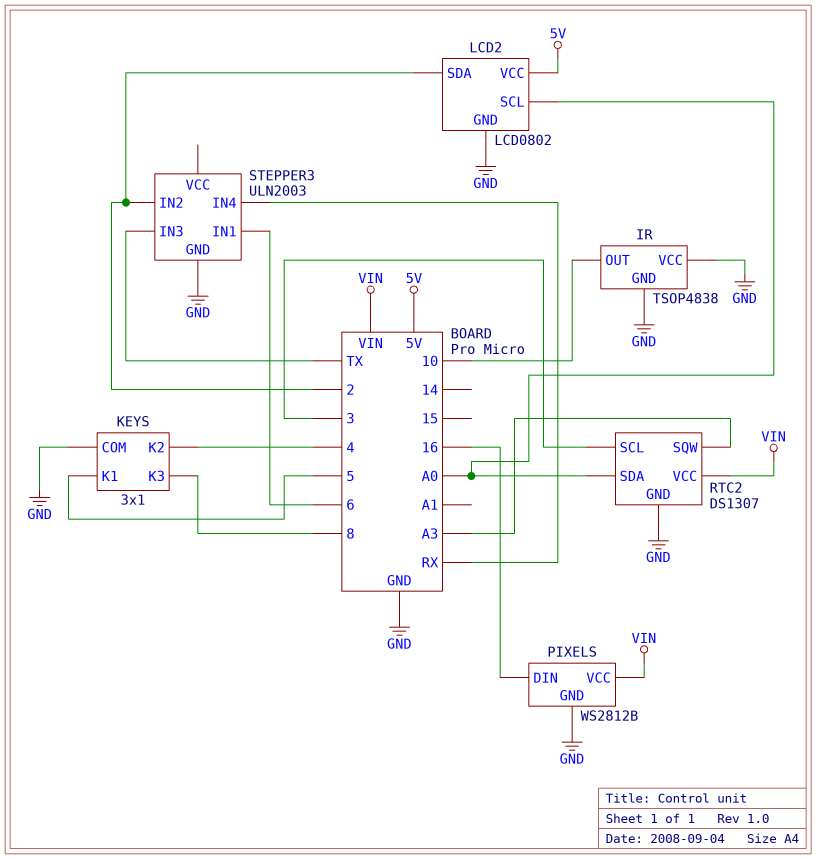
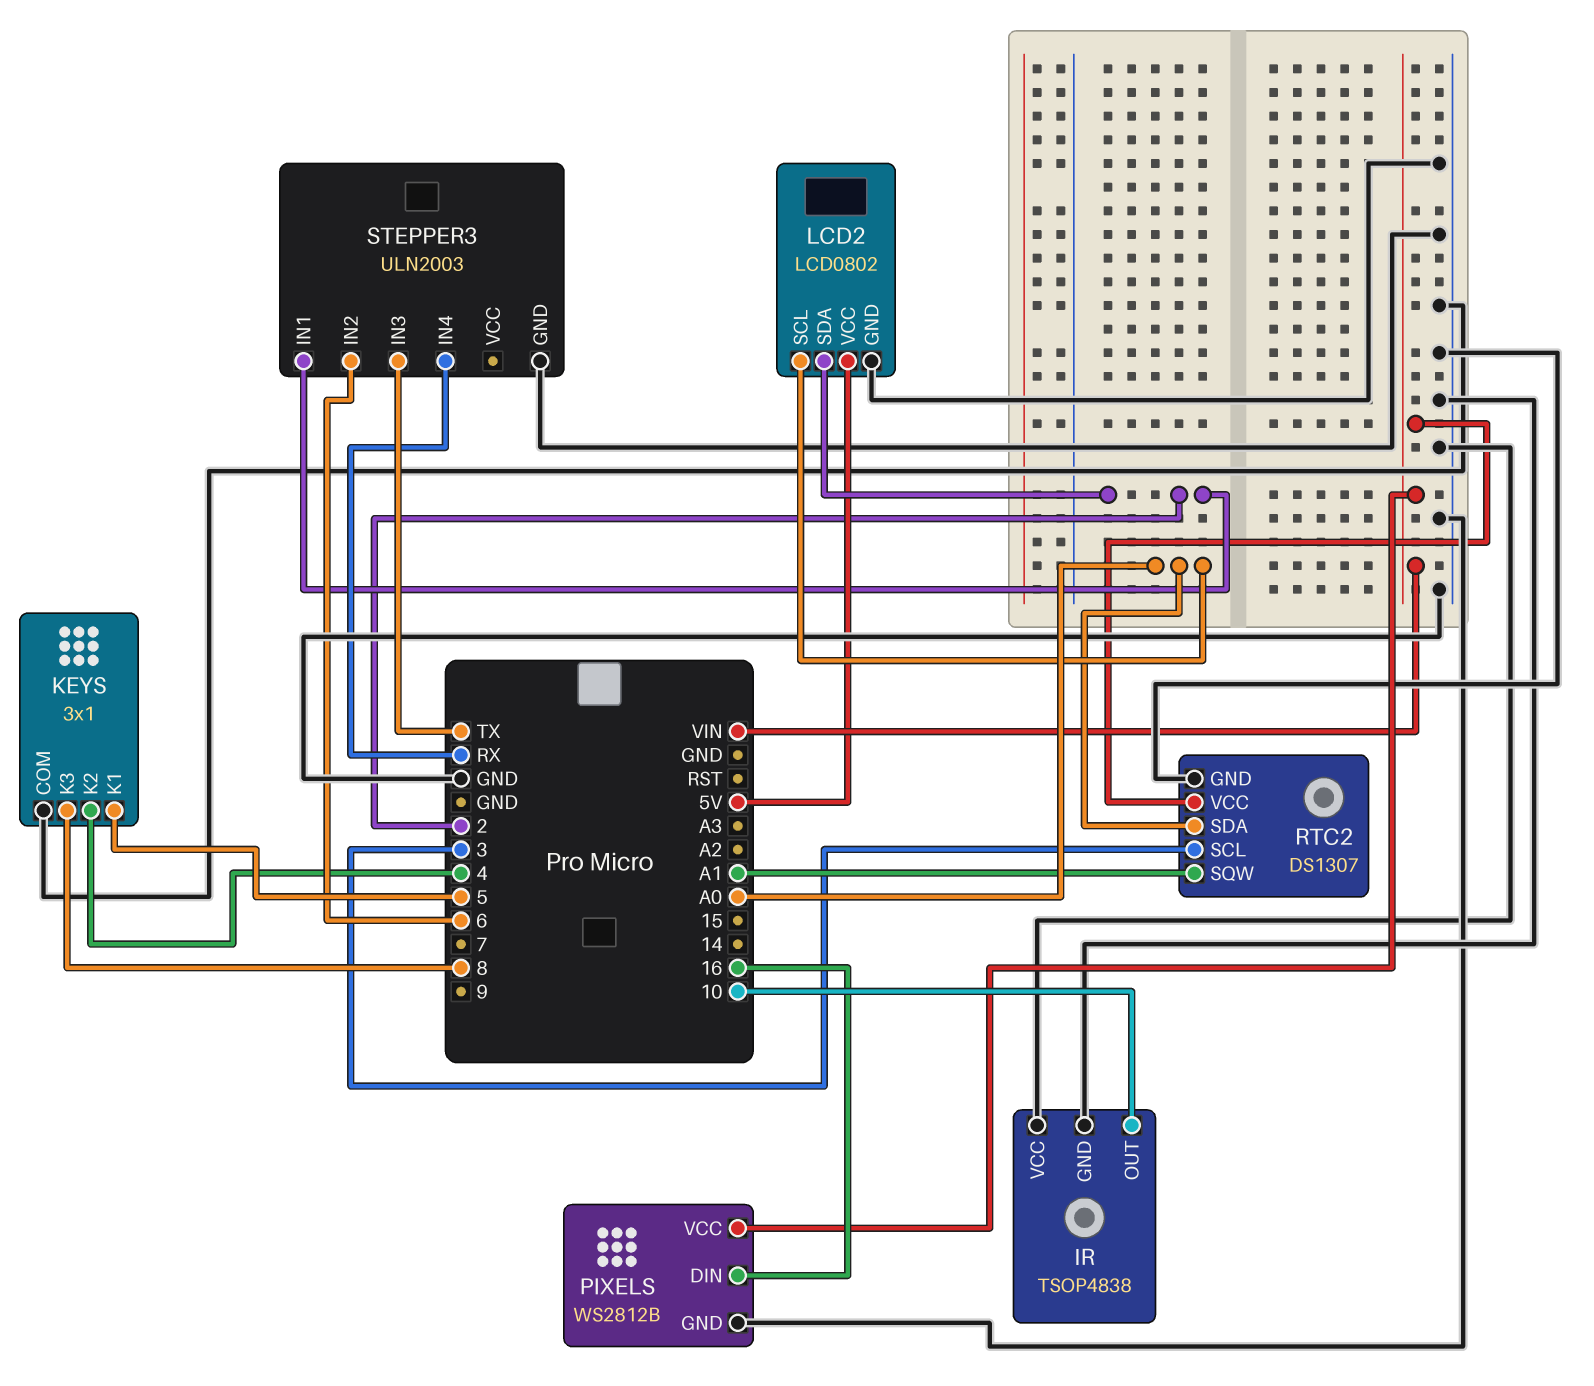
RTC2 pin SQW: A3 -> A1
STEPPER3 pin IN1: 6 -> 2
STEPPER3 pin IN2: 2 -> 6

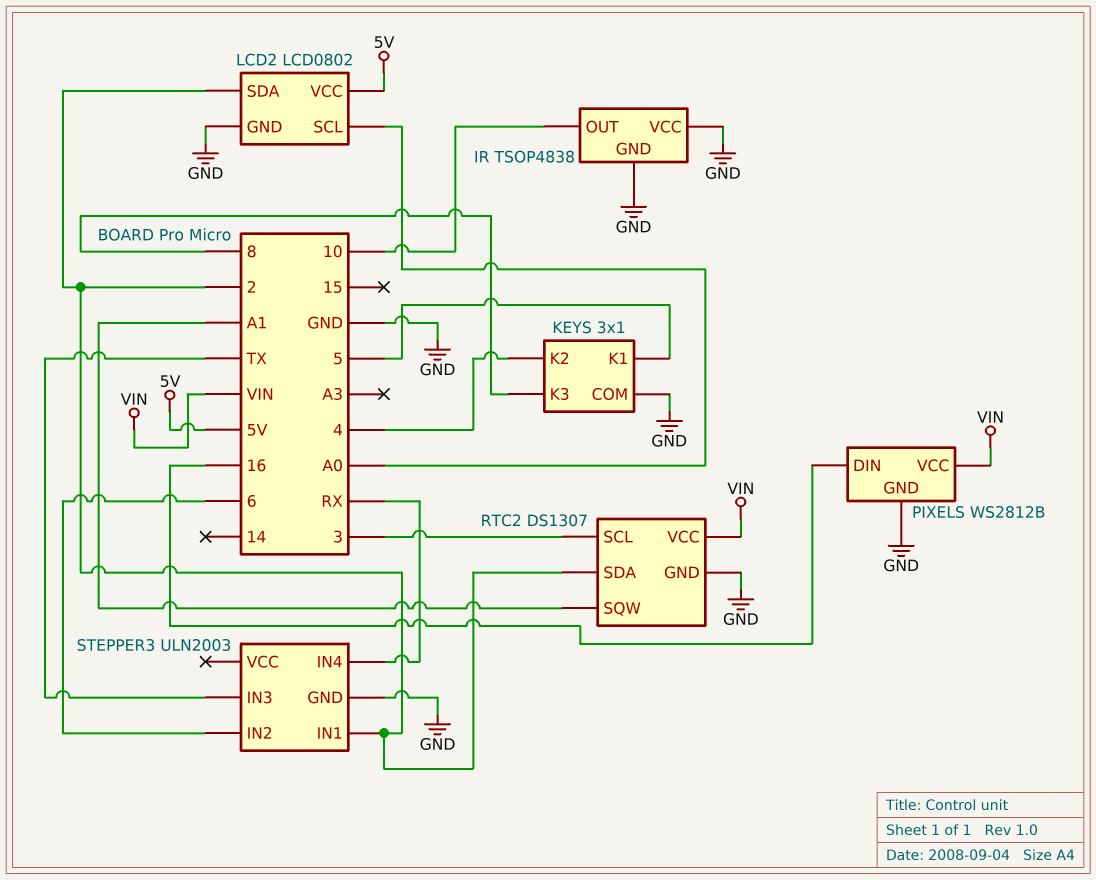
RTC2 pin SDA: A0 -> 2

